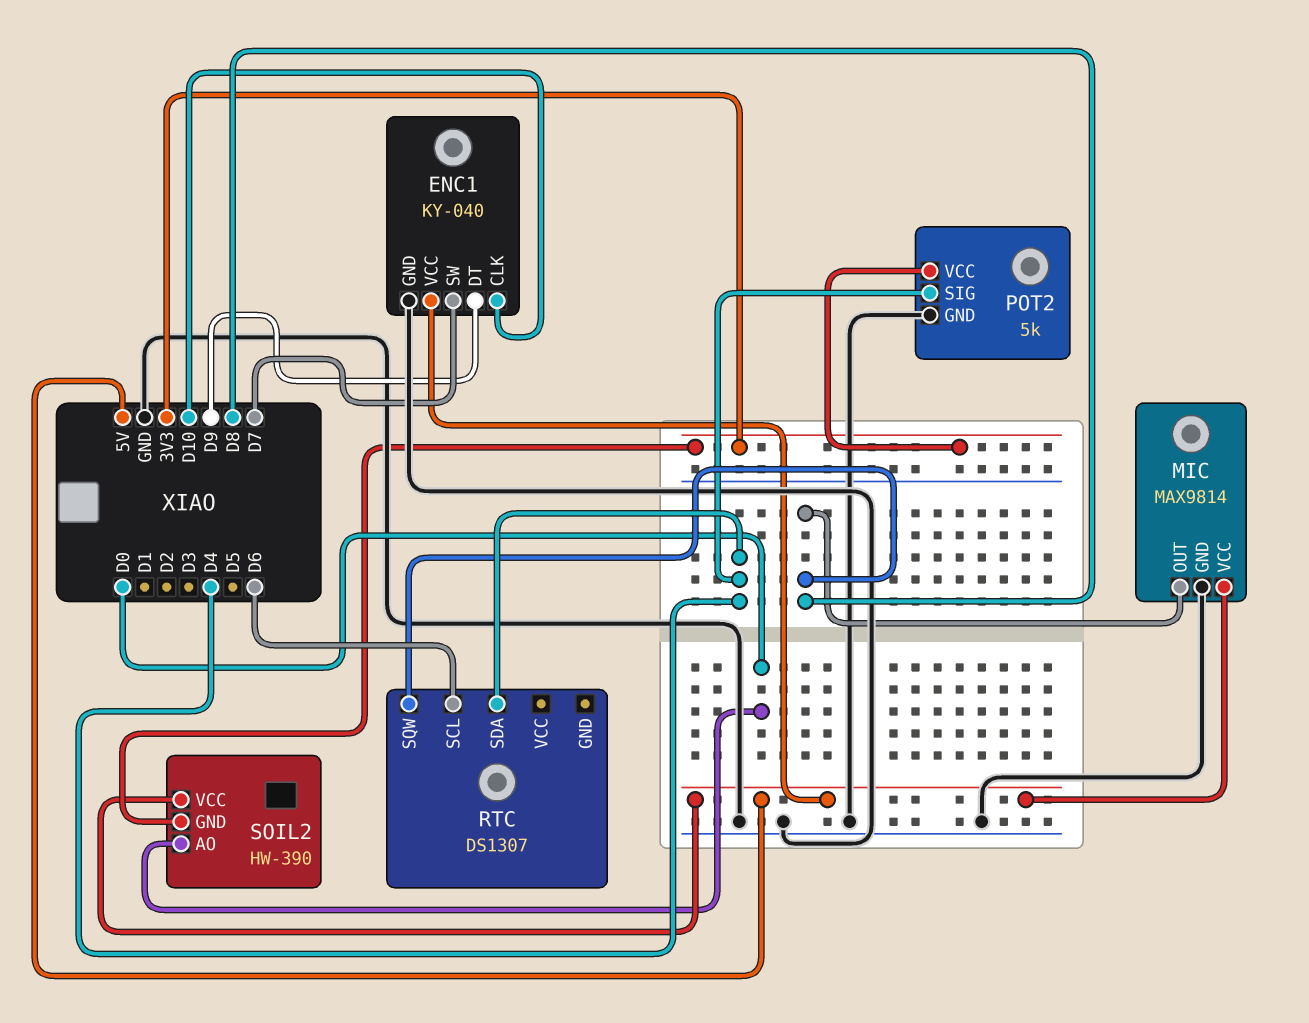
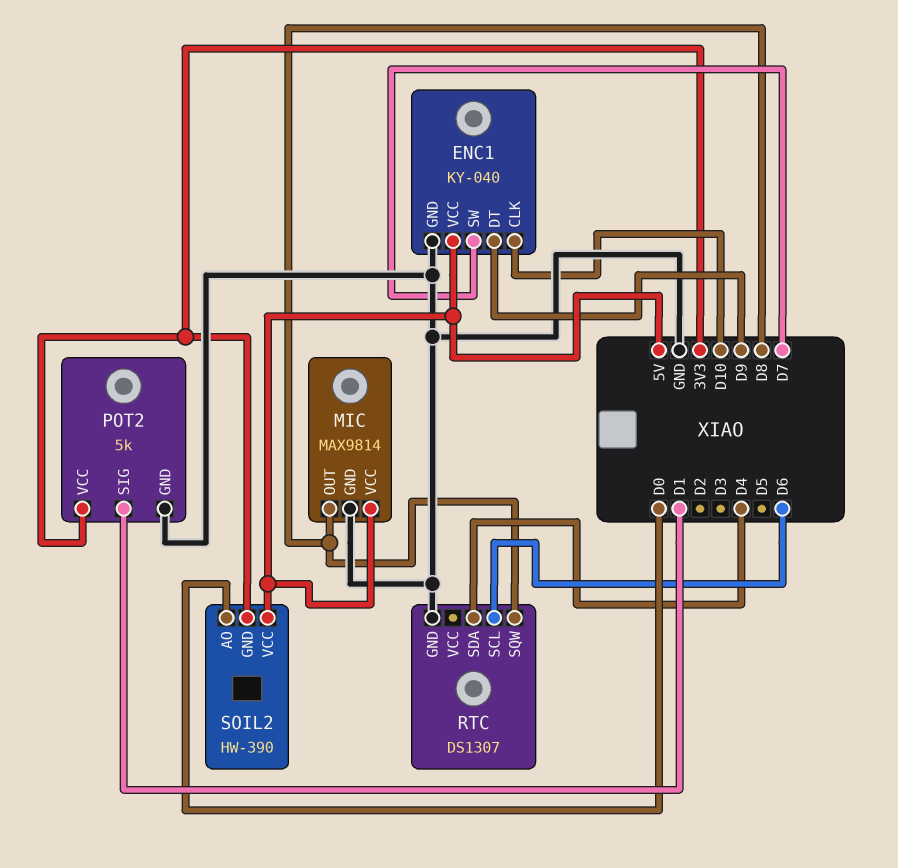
POT2 pin SIG: D4 -> D1
RTC pin GND: none -> GND

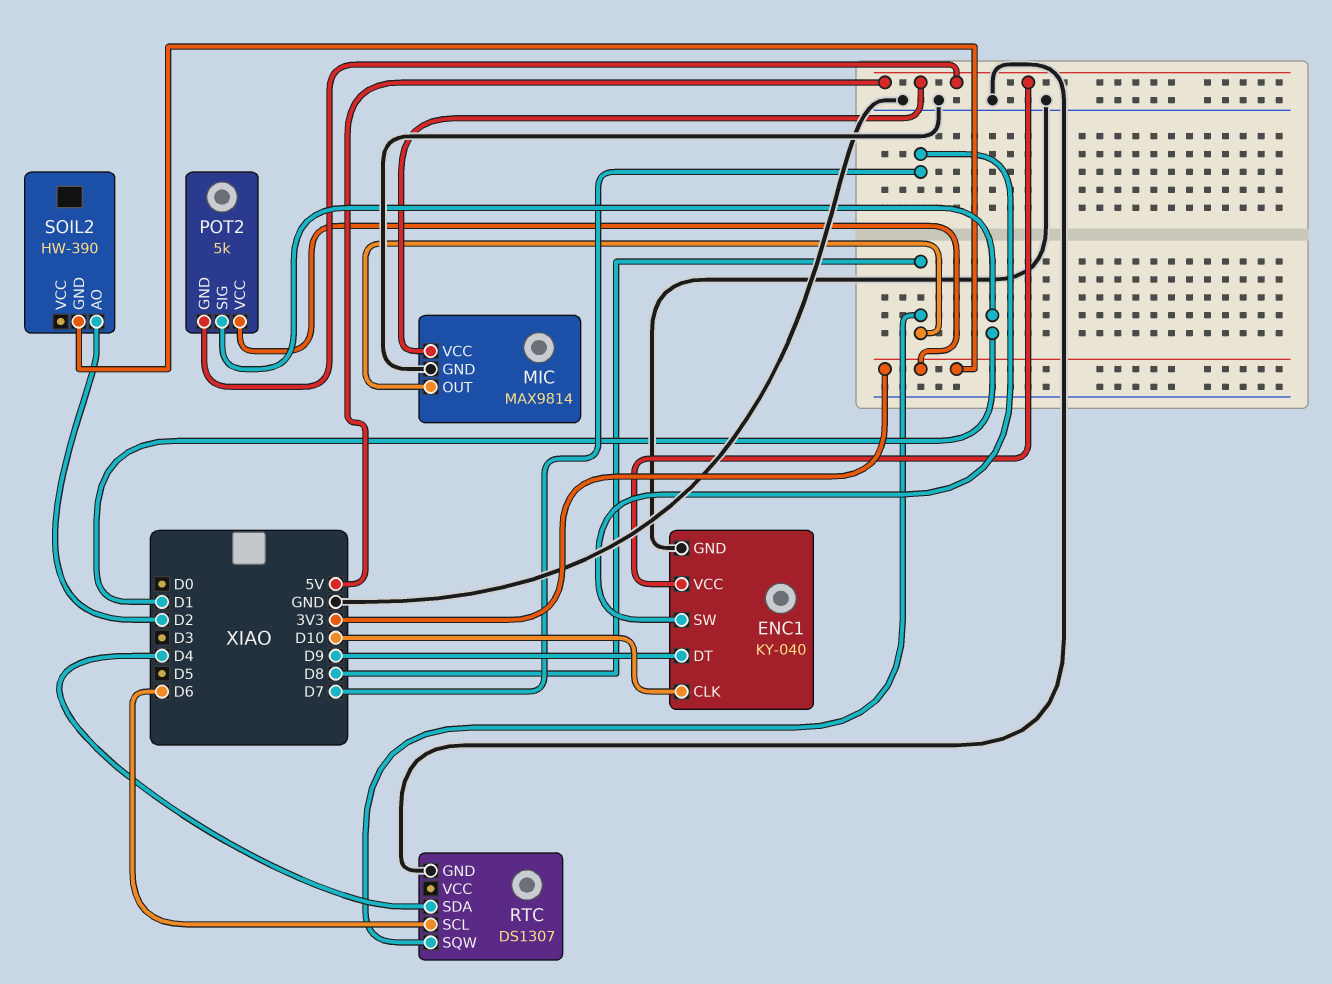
POT2 pin GND: GND -> 5V
SOIL2 pin AO: D0 -> D2
SOIL2 pin VCC: 5V -> none

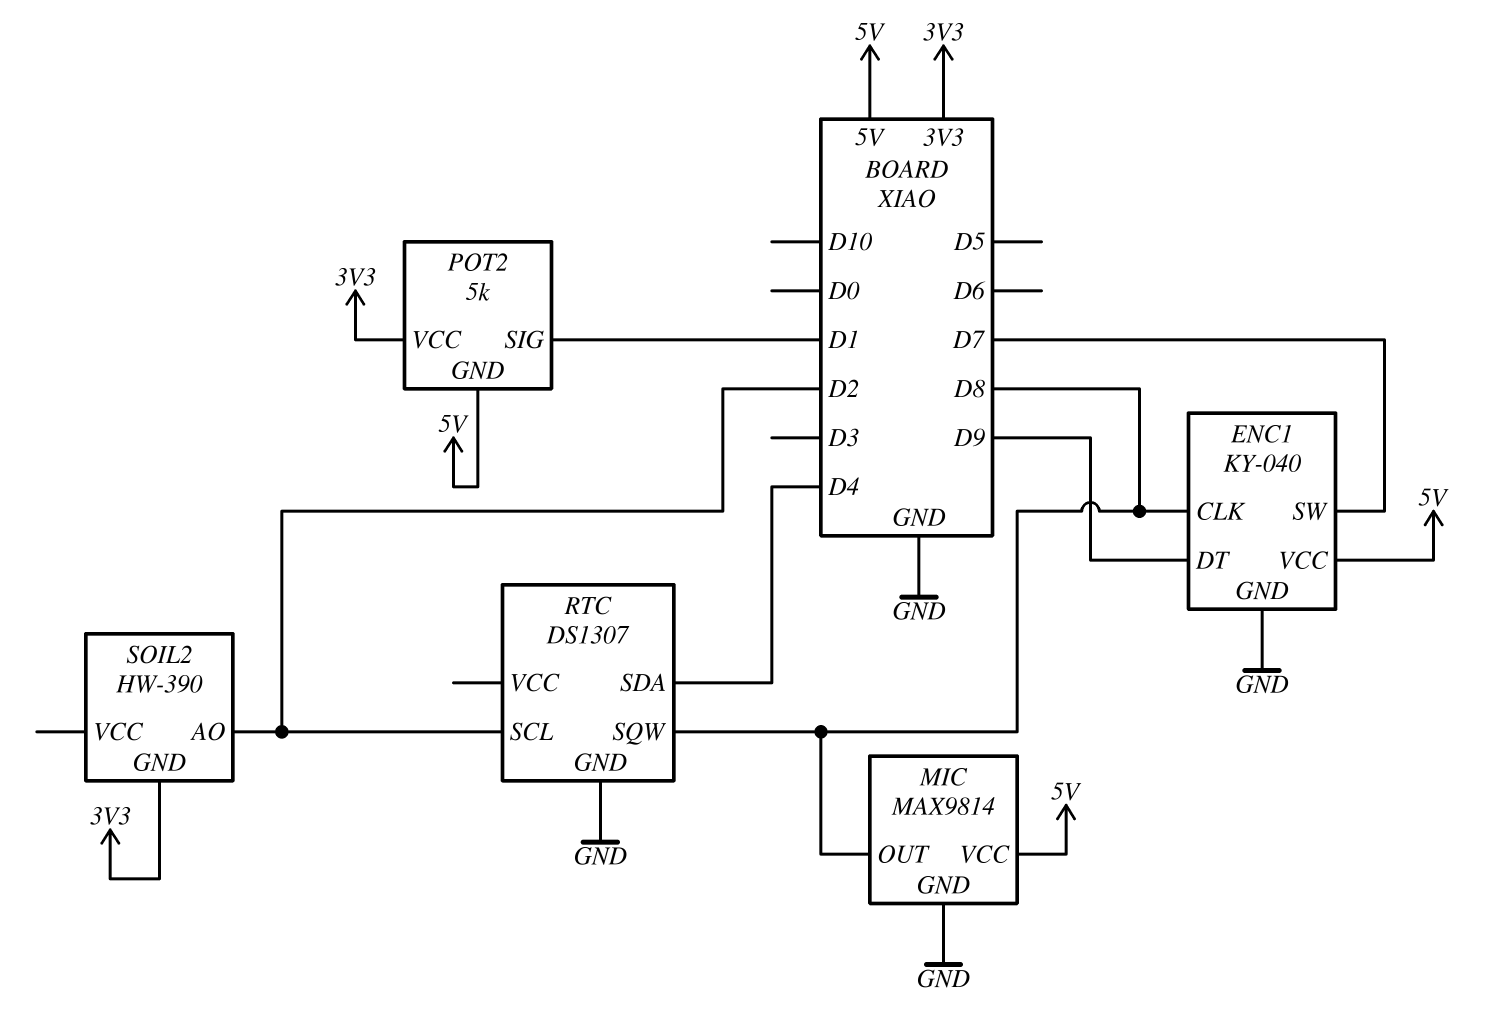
ENC1 pin CLK: D10 -> D8
RTC pin SCL: D6 -> D2

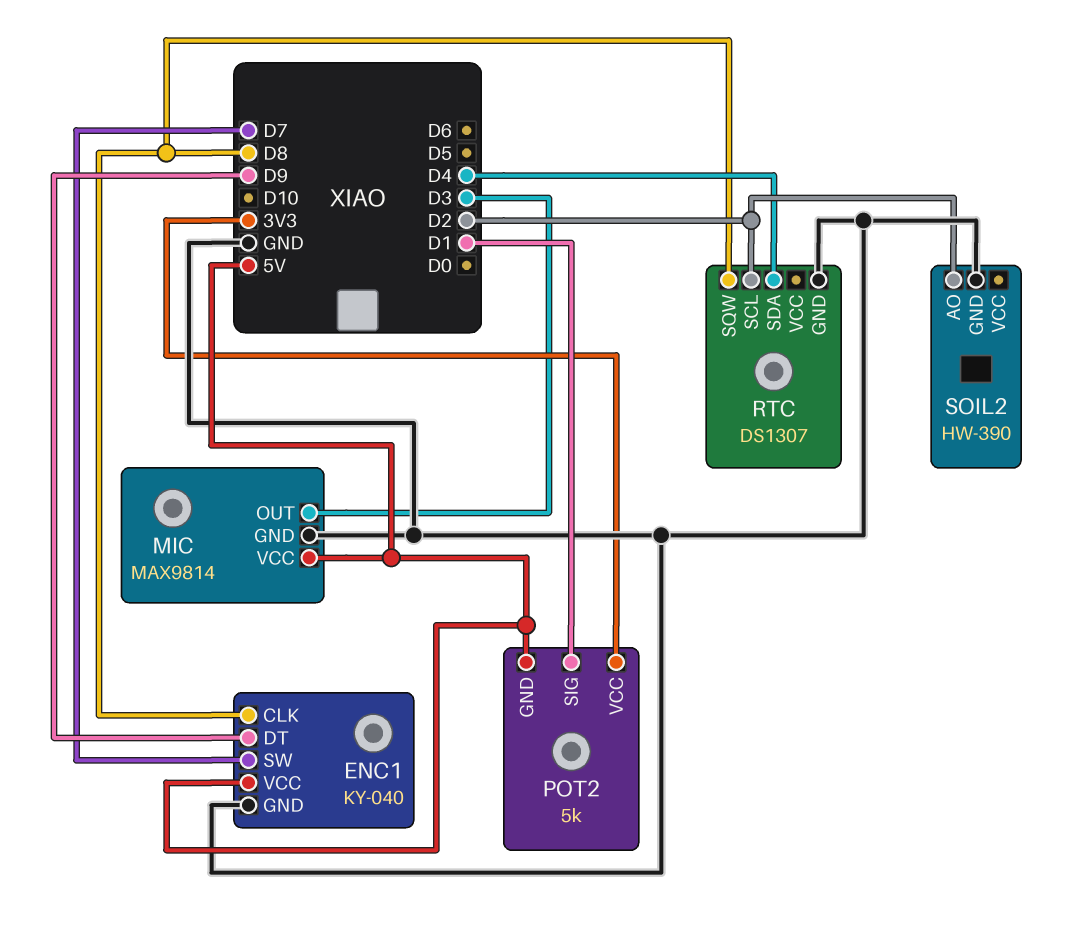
MIC pin OUT: D8 -> D3
SOIL2 pin GND: 3V3 -> GND

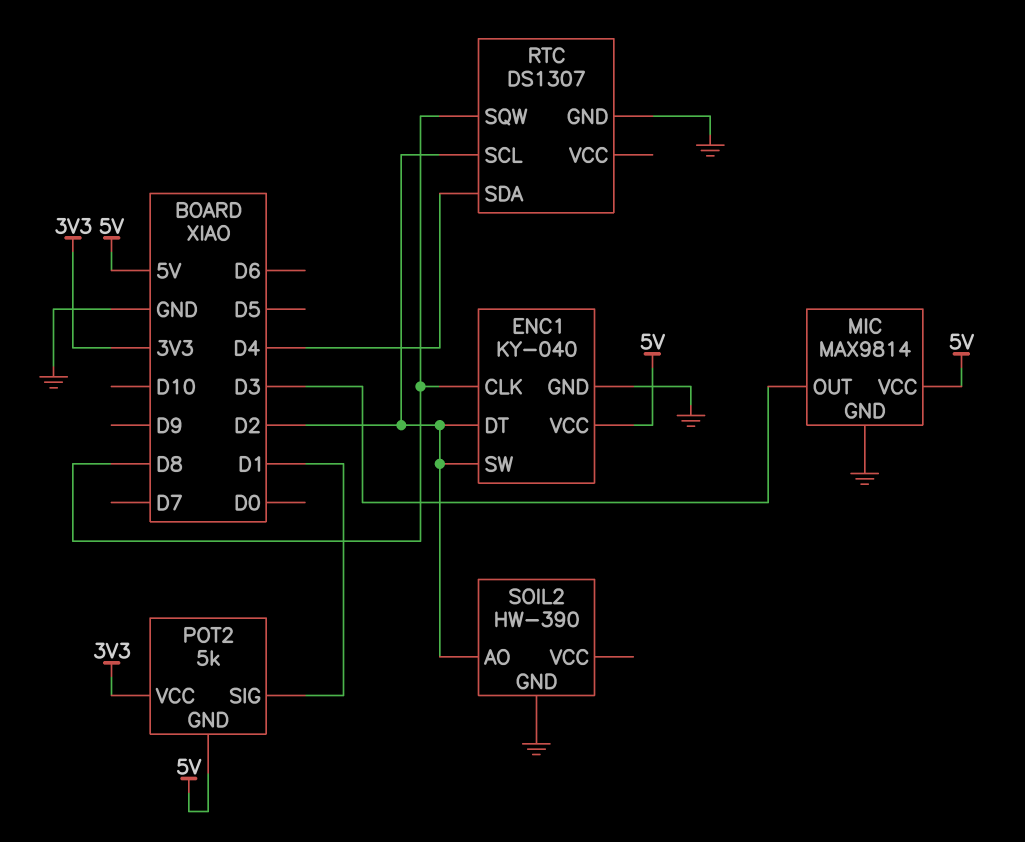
ENC1 pin DT: D9 -> D2
ENC1 pin SW: D7 -> D2

